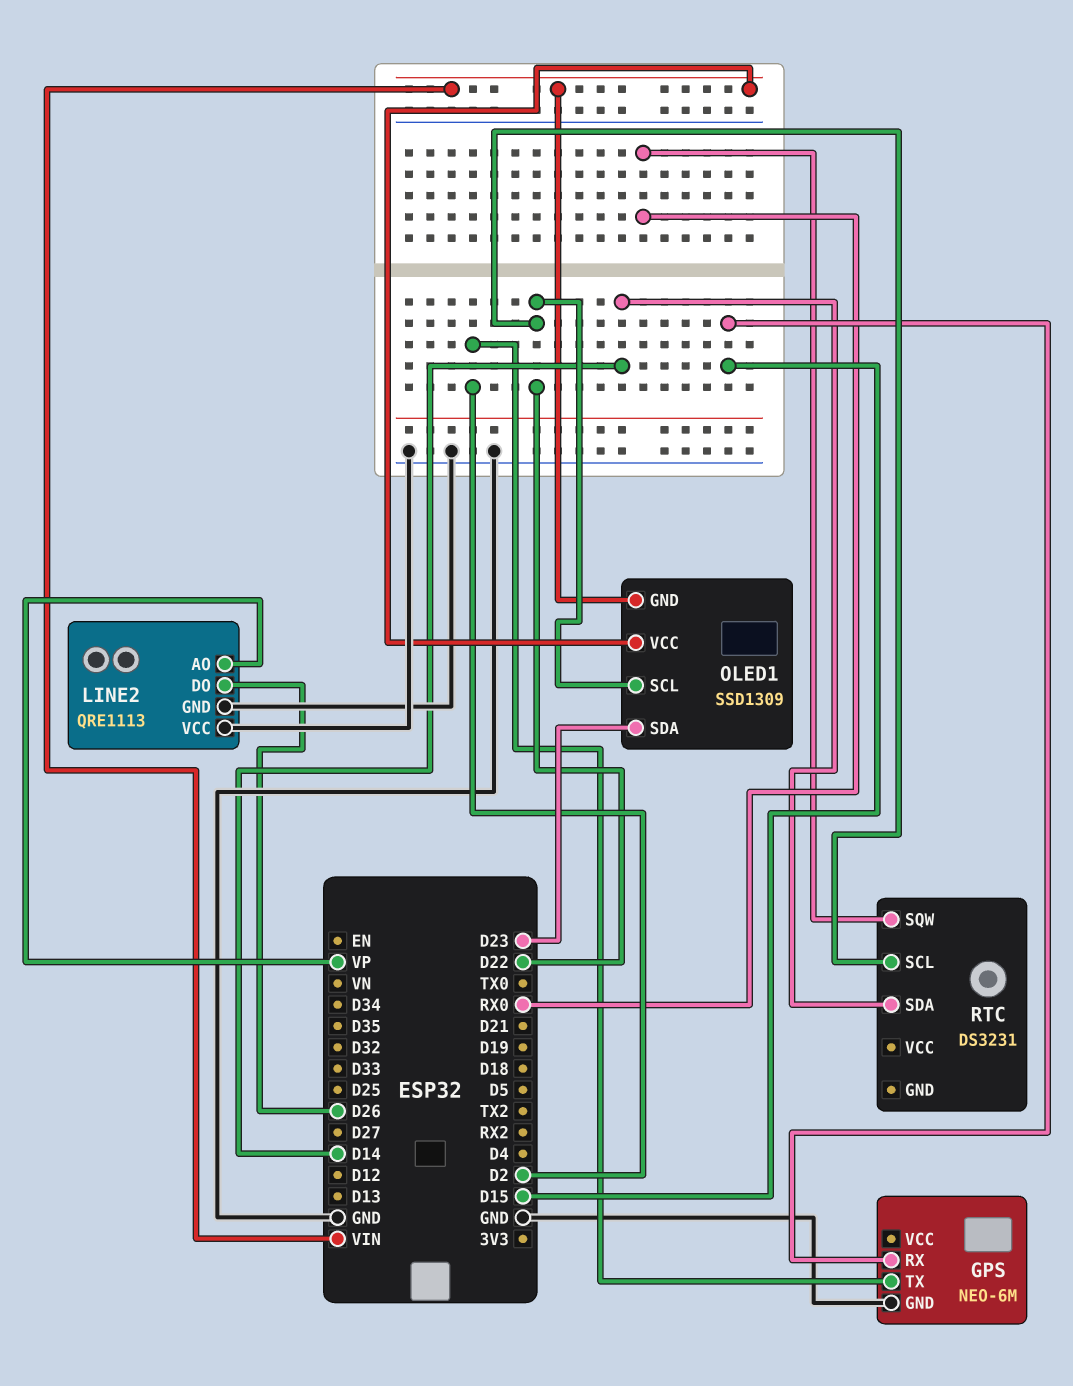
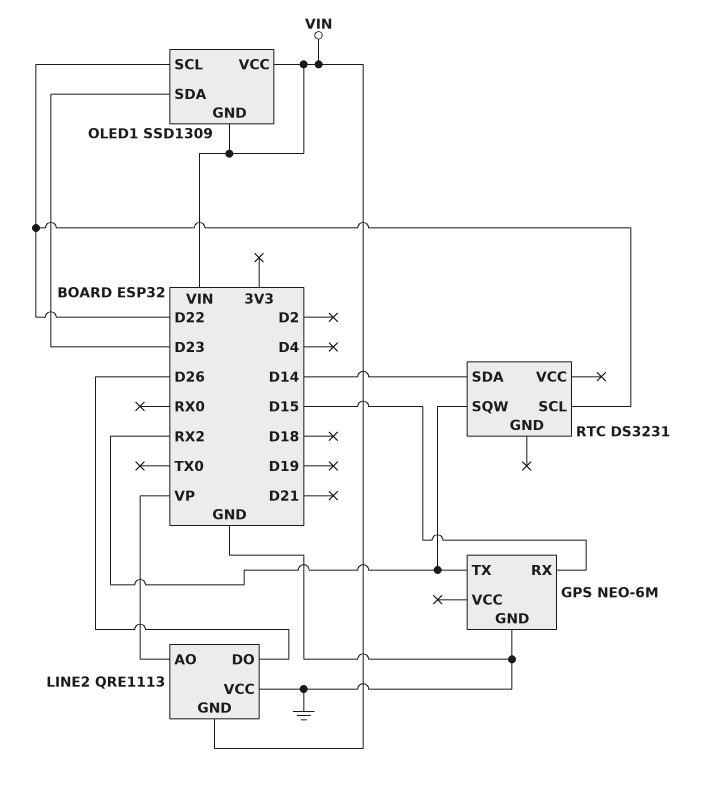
GPS pin TX: D2 -> RX2
LINE2 pin GND: GND -> VIN
RTC pin SQW: RX0 -> RX2

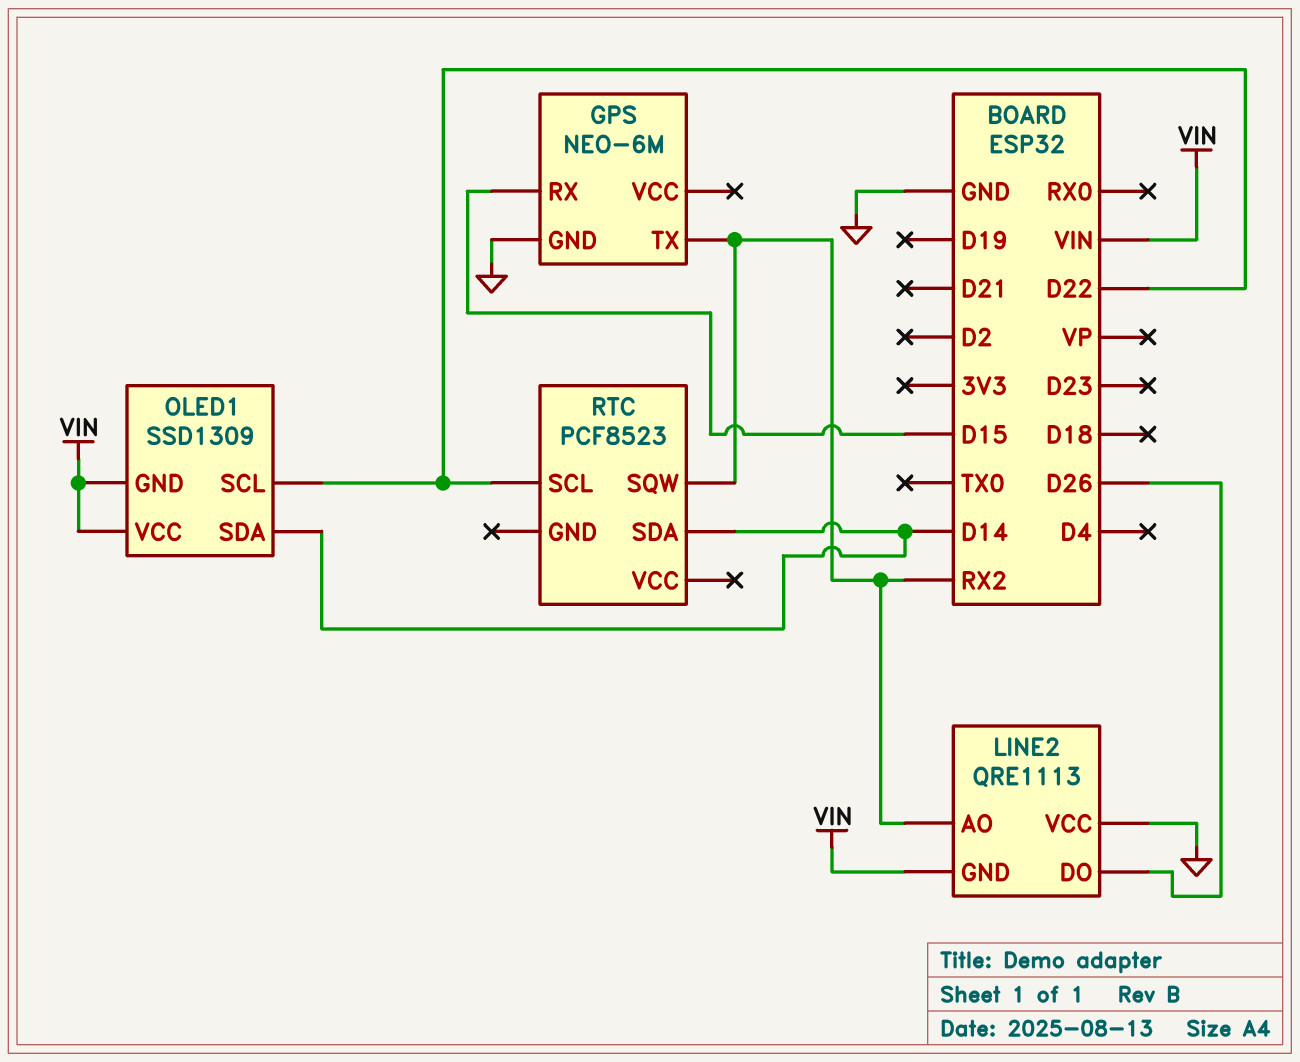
LINE2 pin AO: VP -> RX2
OLED1 pin SDA: D23 -> D14
RTC: DS3231 -> PCF8523

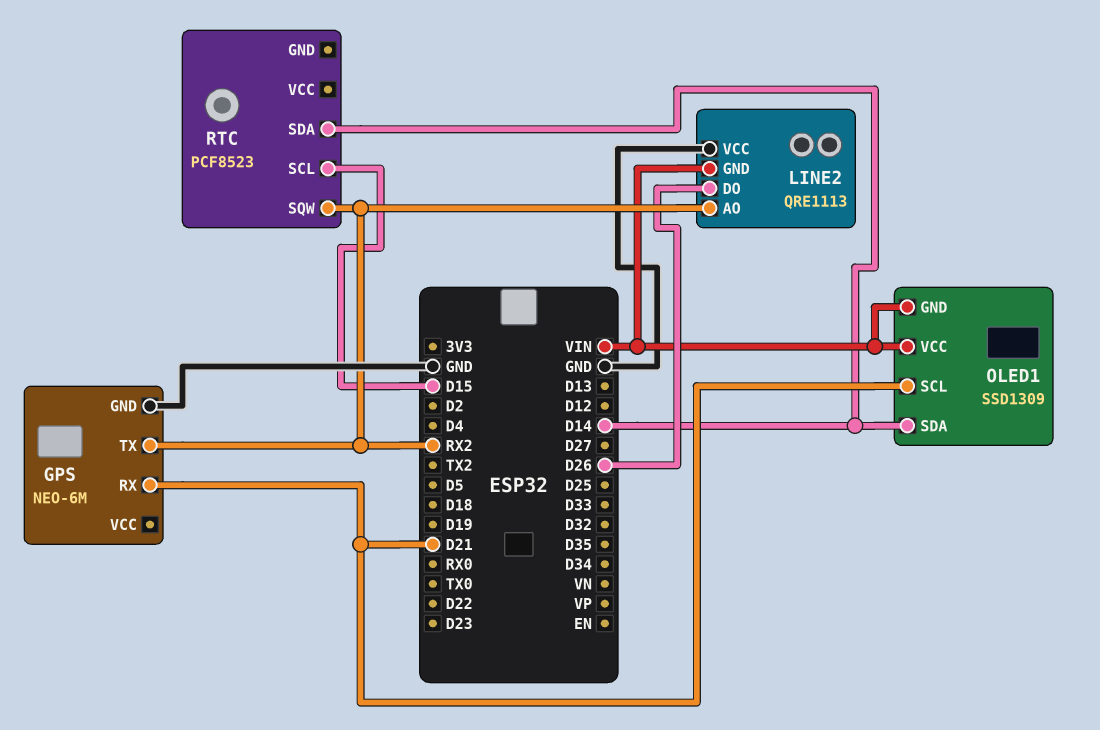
GPS pin RX: D15 -> D21
OLED1 pin SCL: D22 -> D21
RTC pin SCL: D22 -> D15

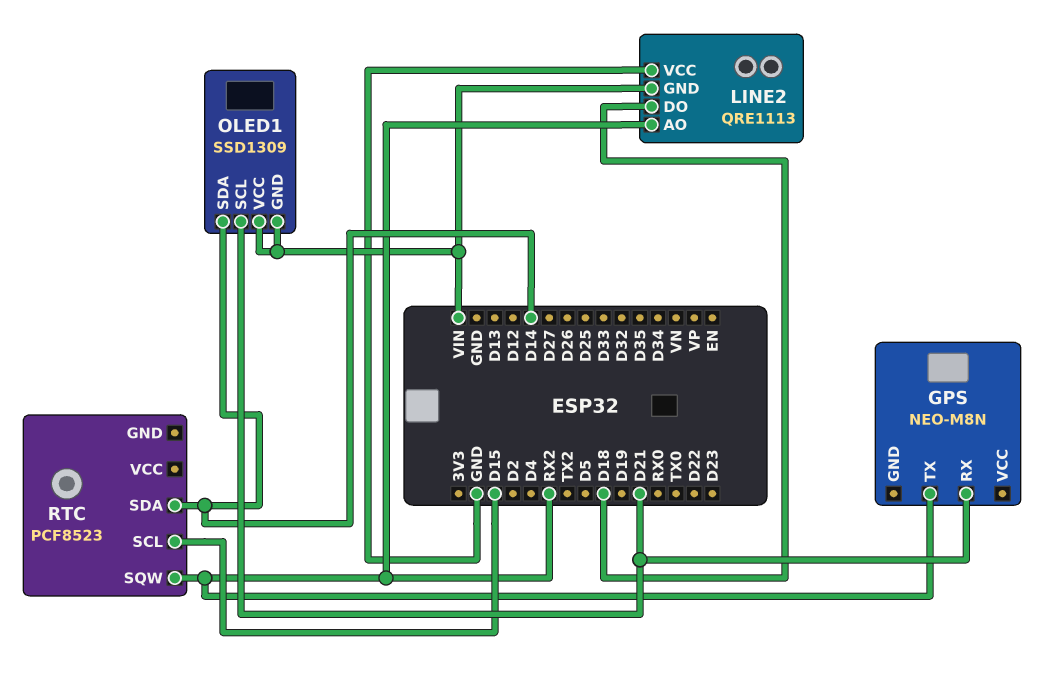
GPS: NEO-6M -> NEO-M8N
GPS pin GND: GND -> none
LINE2 pin DO: D26 -> D18

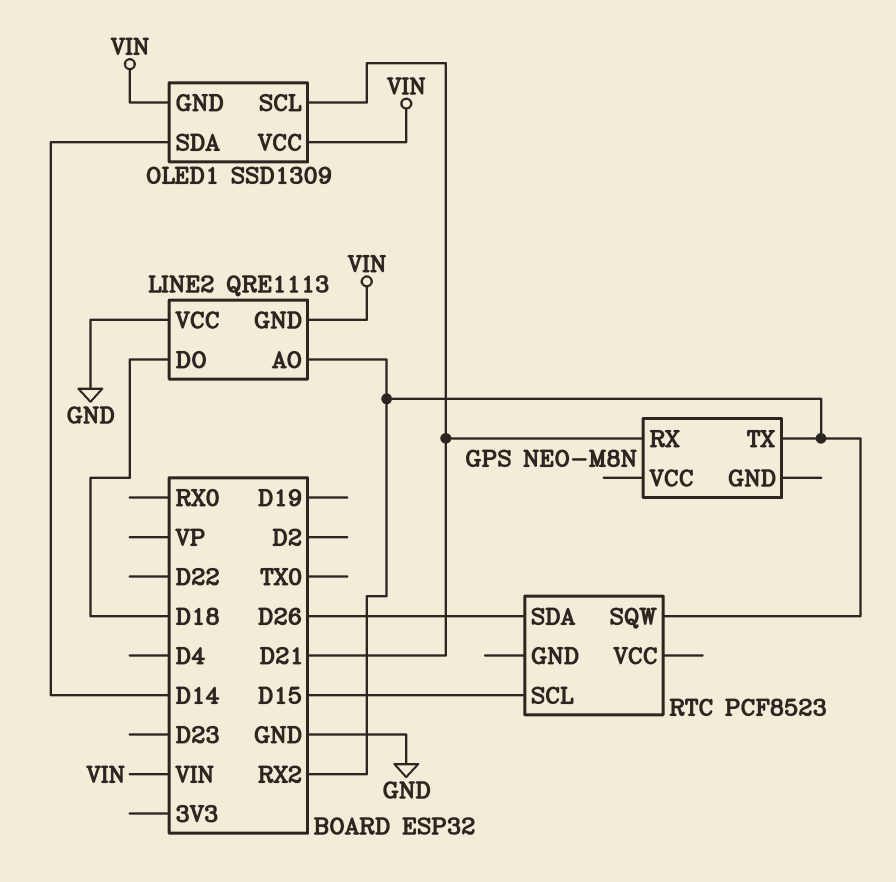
RTC pin SDA: D14 -> D26

